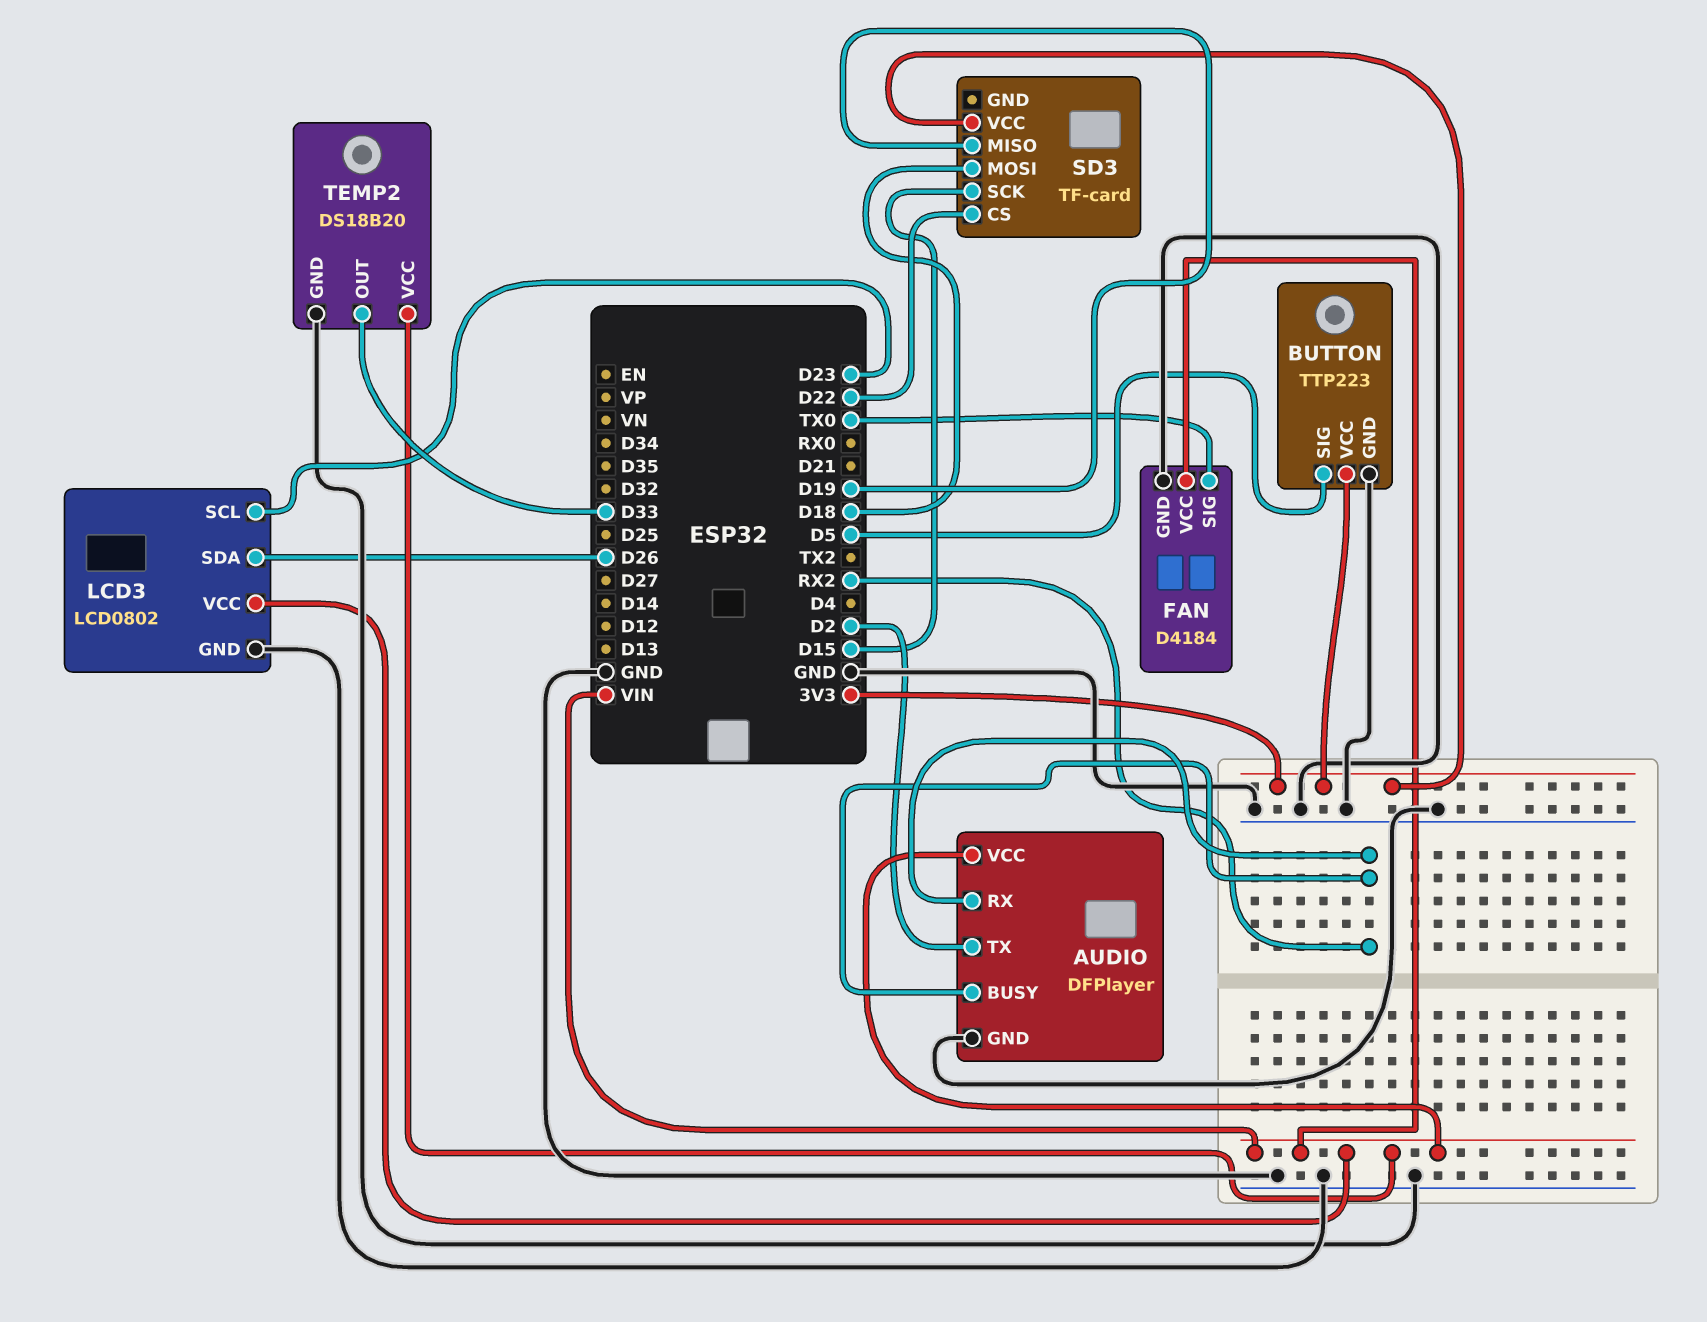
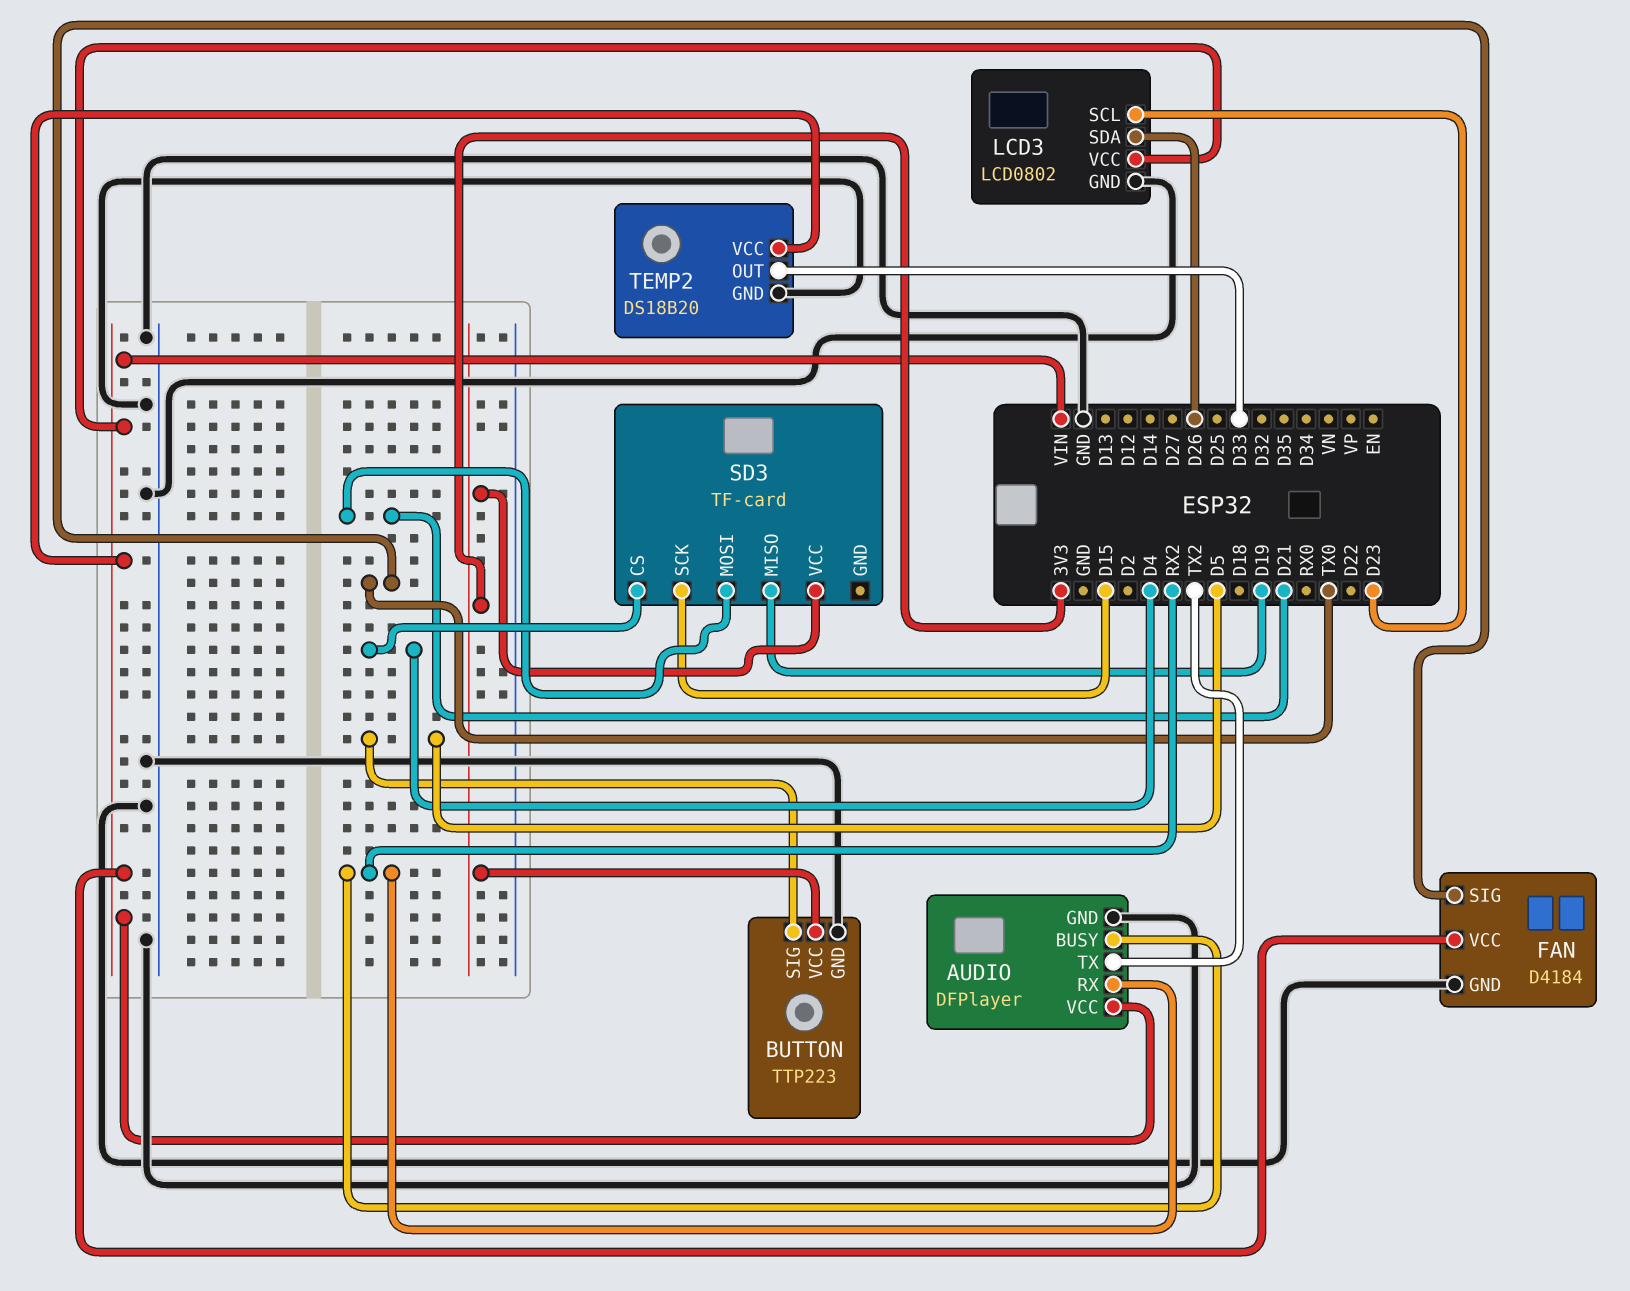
AUDIO pin TX: D2 -> TX2
SD3 pin CS: D22 -> D4
SD3 pin MOSI: D18 -> D21

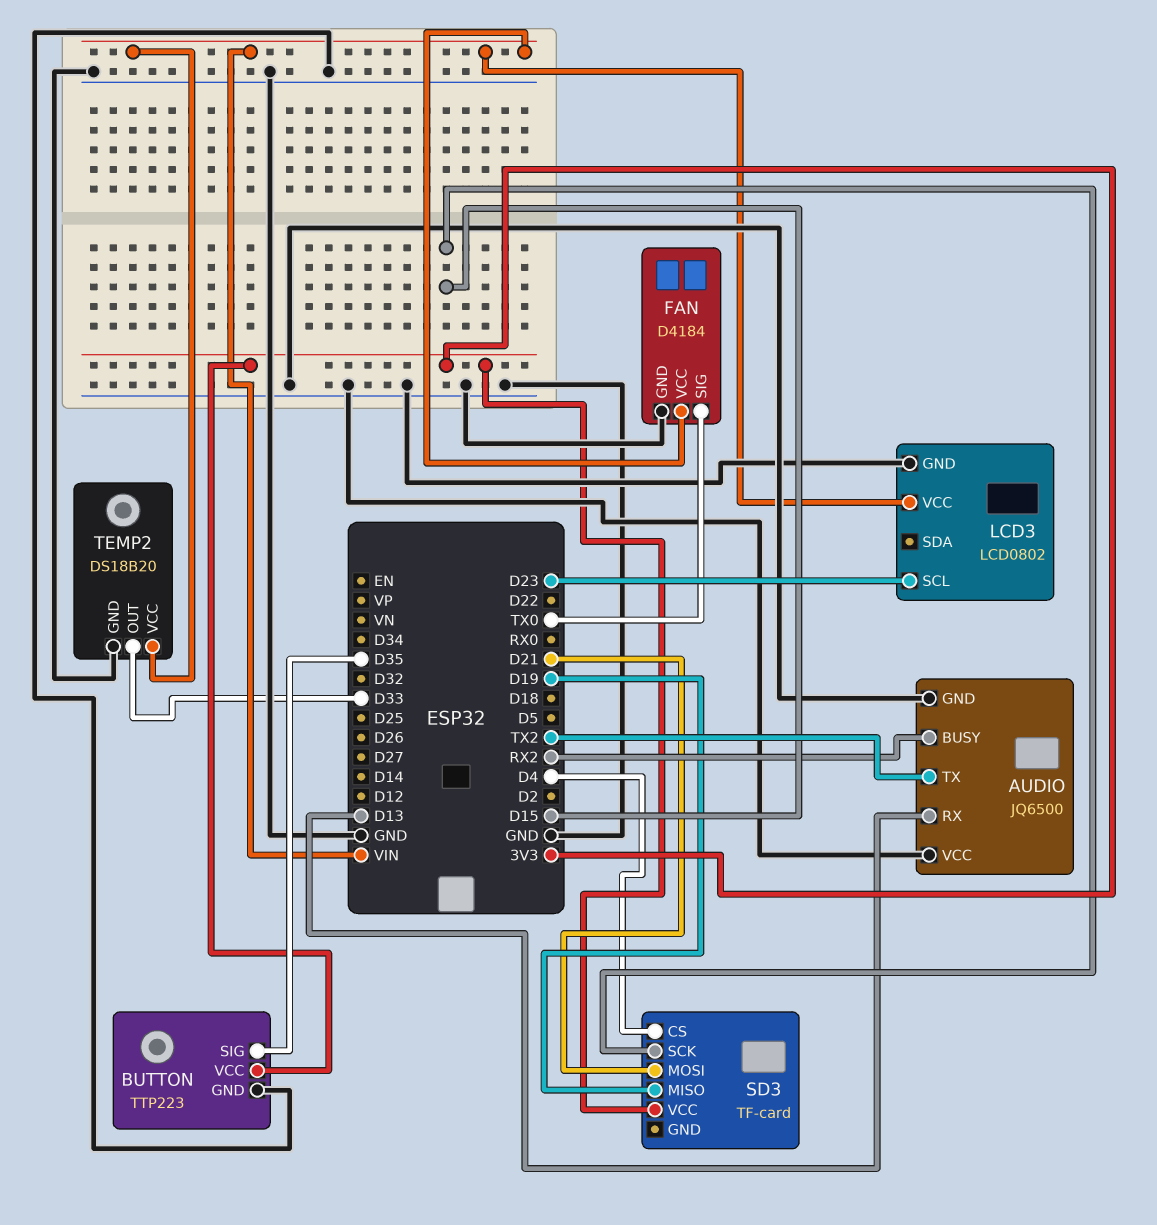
AUDIO: DFPlayer -> JQ6500
AUDIO pin RX: RX2 -> D13
AUDIO pin VCC: VIN -> GND
BUTTON pin SIG: D5 -> D35
LCD3 pin SDA: D26 -> none

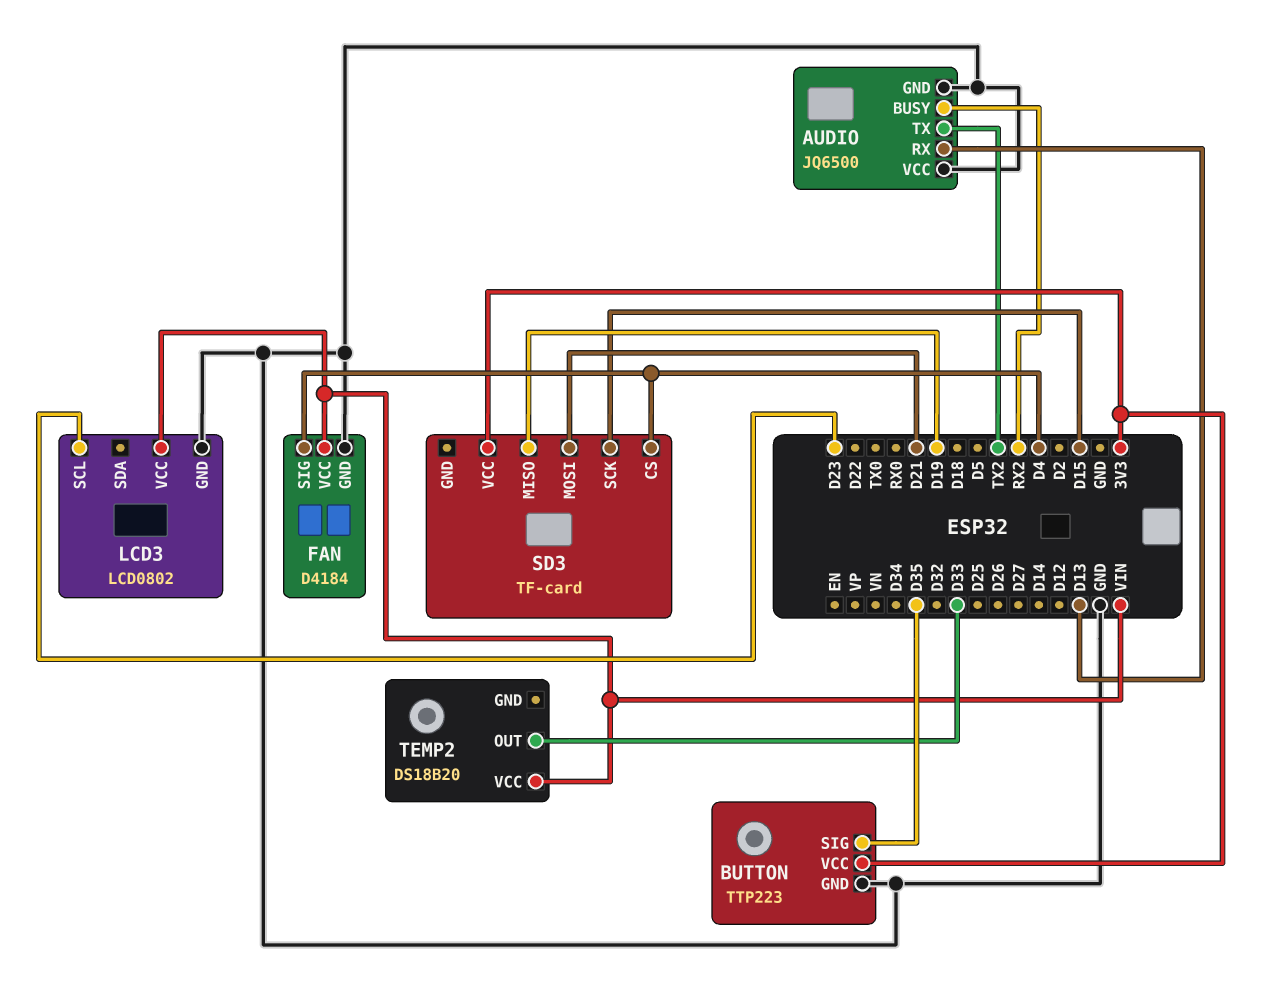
FAN pin SIG: TX0 -> D4
TEMP2 pin GND: GND -> none

